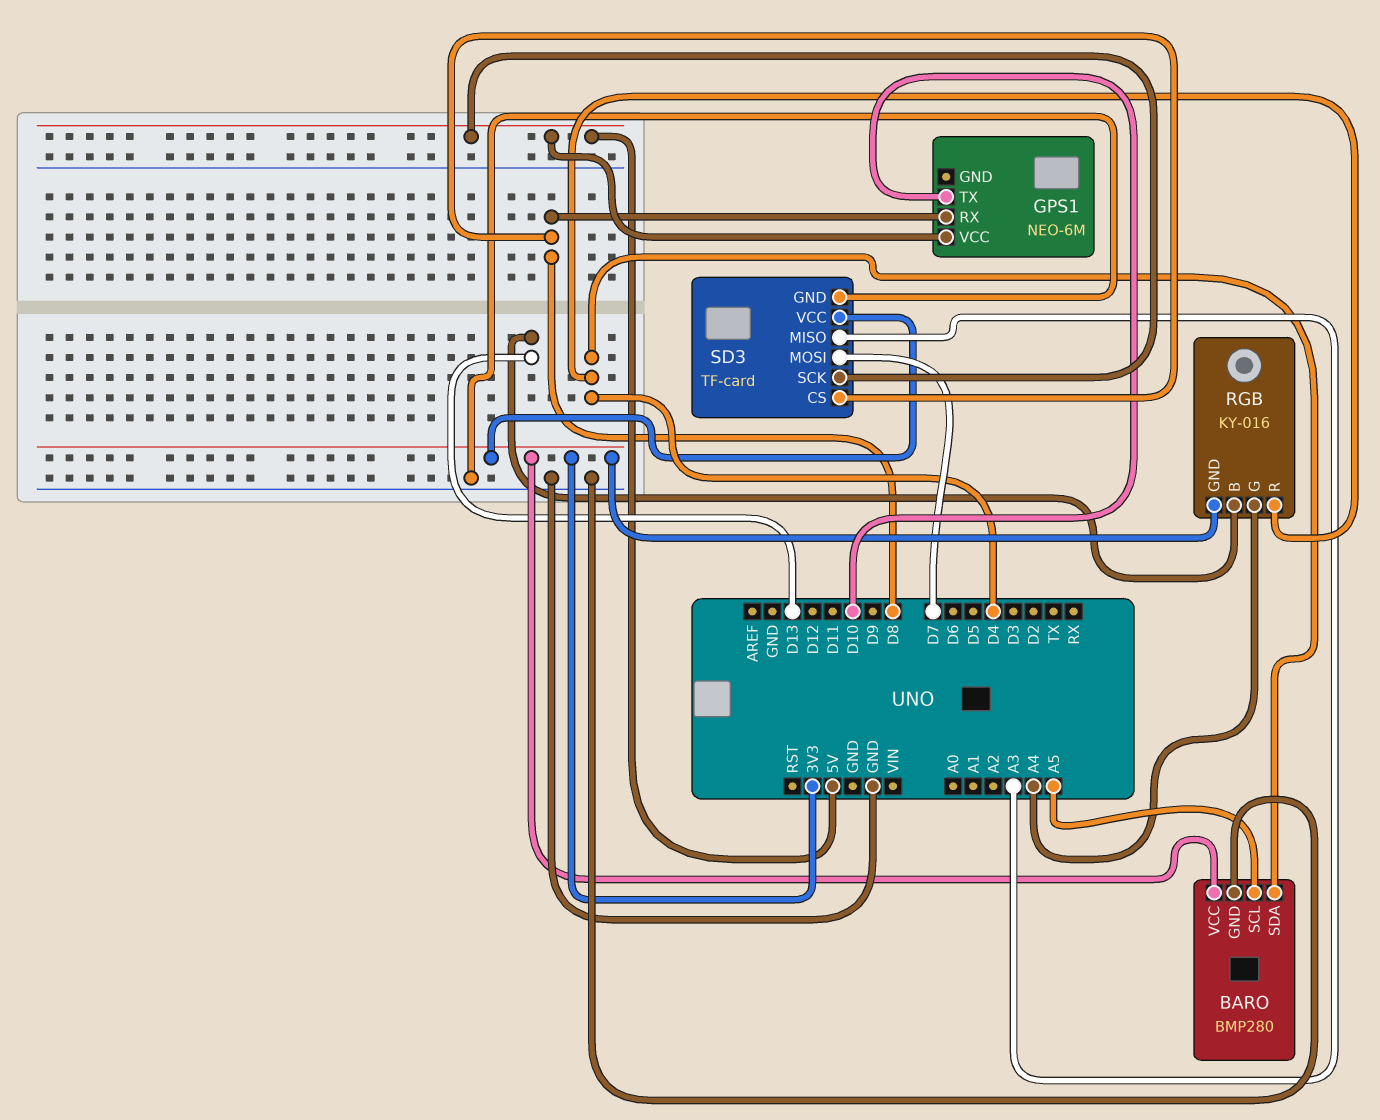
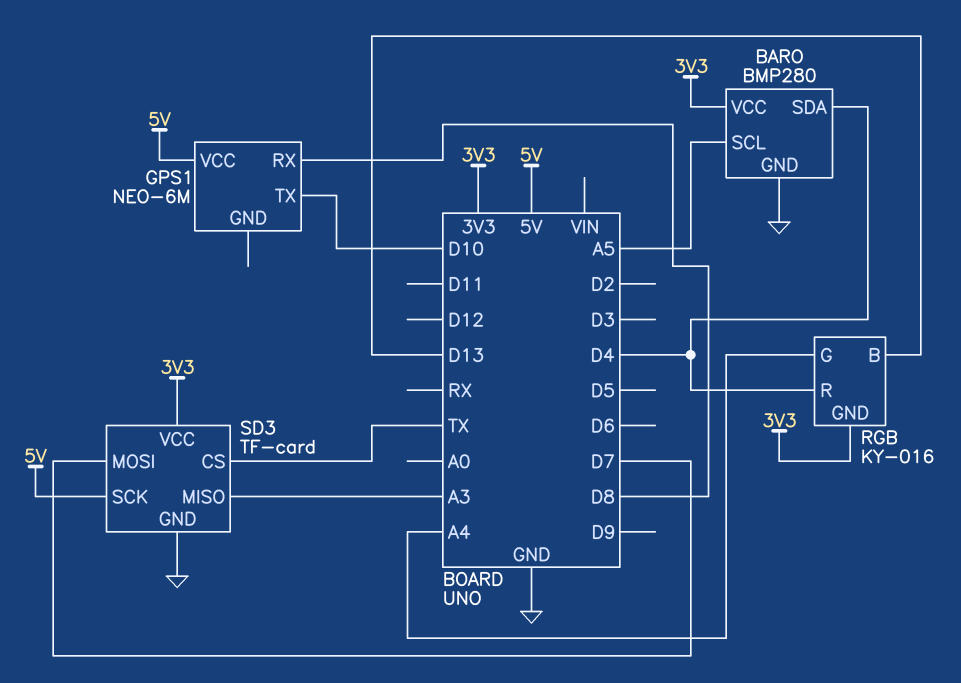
SD3 pin CS: D8 -> TX

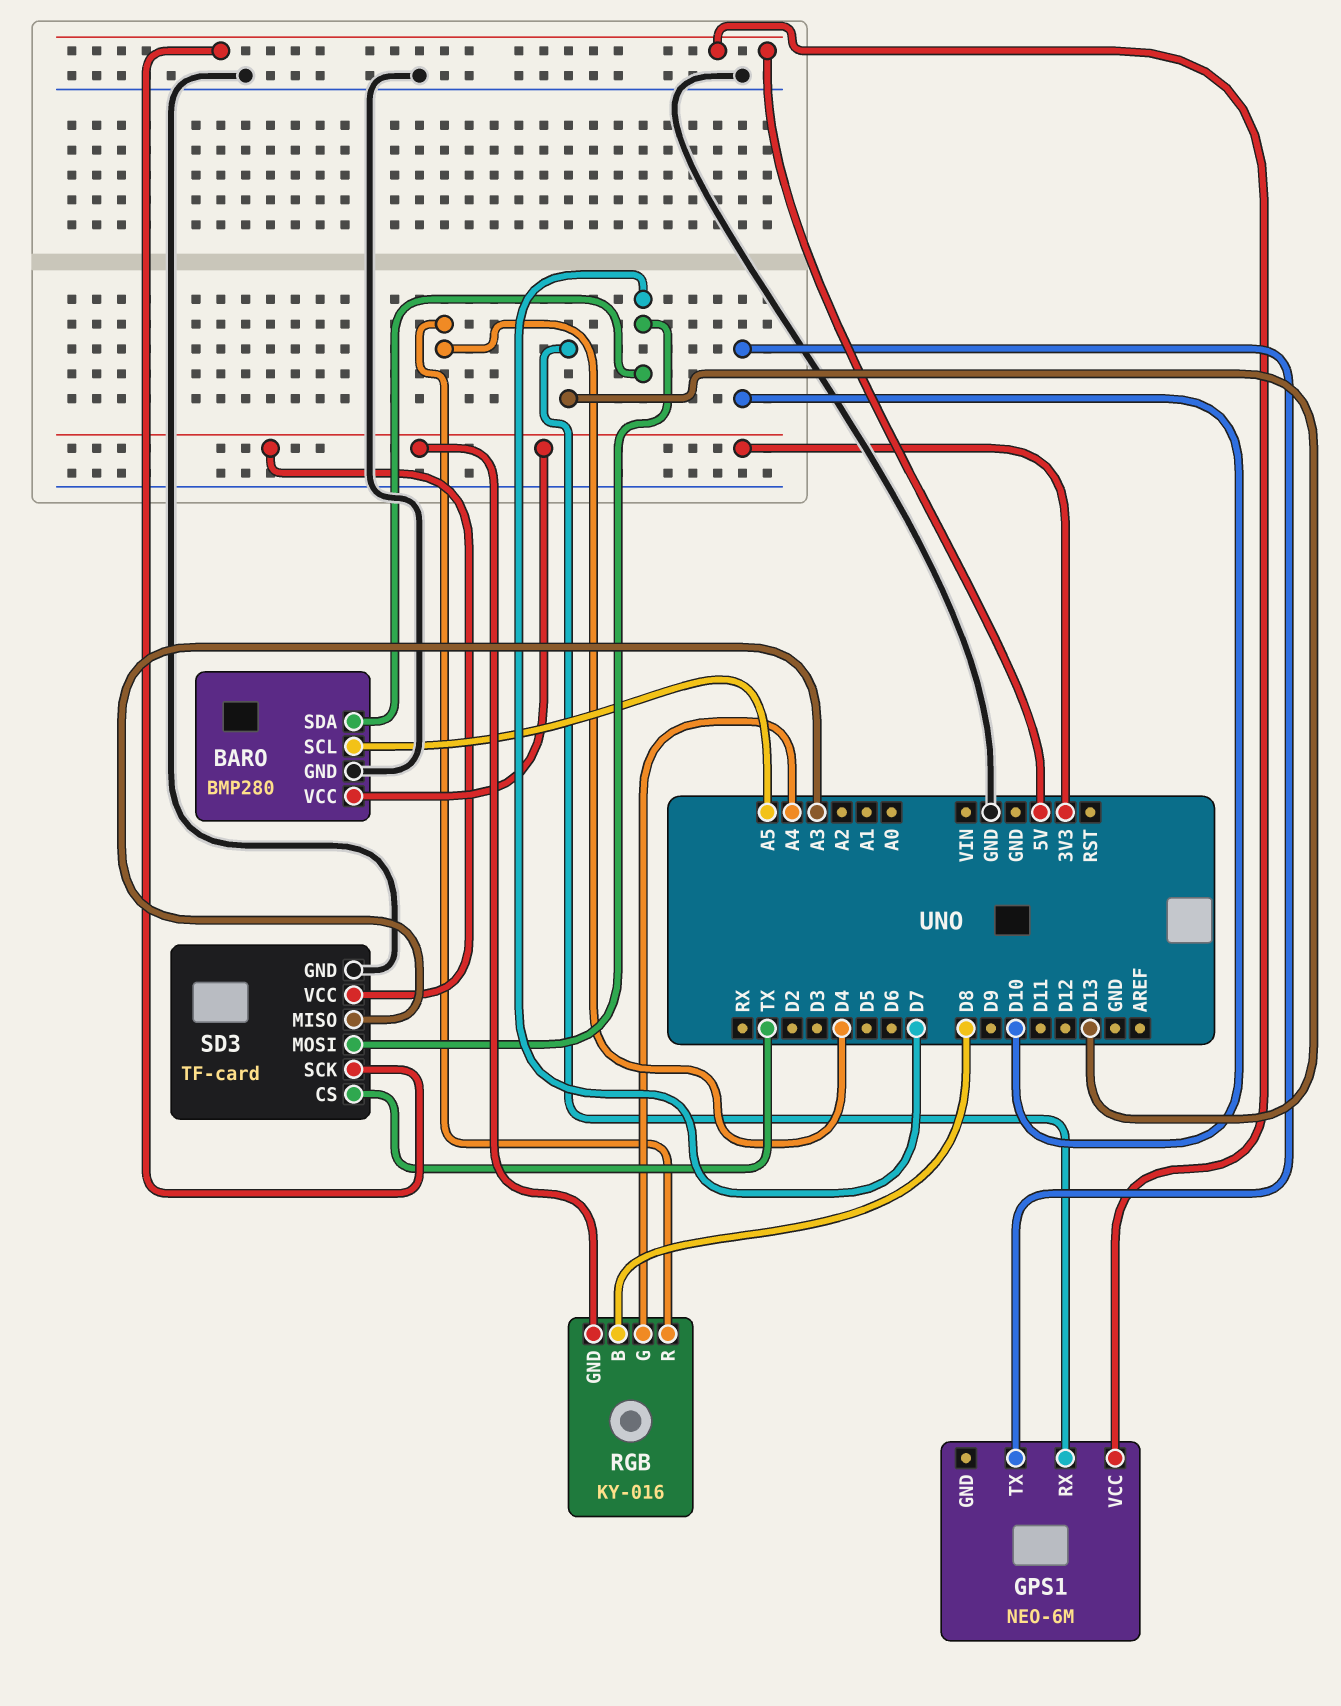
BARO pin SDA: D4 -> D7
GPS1 pin RX: D8 -> D13
RGB pin B: D13 -> D8

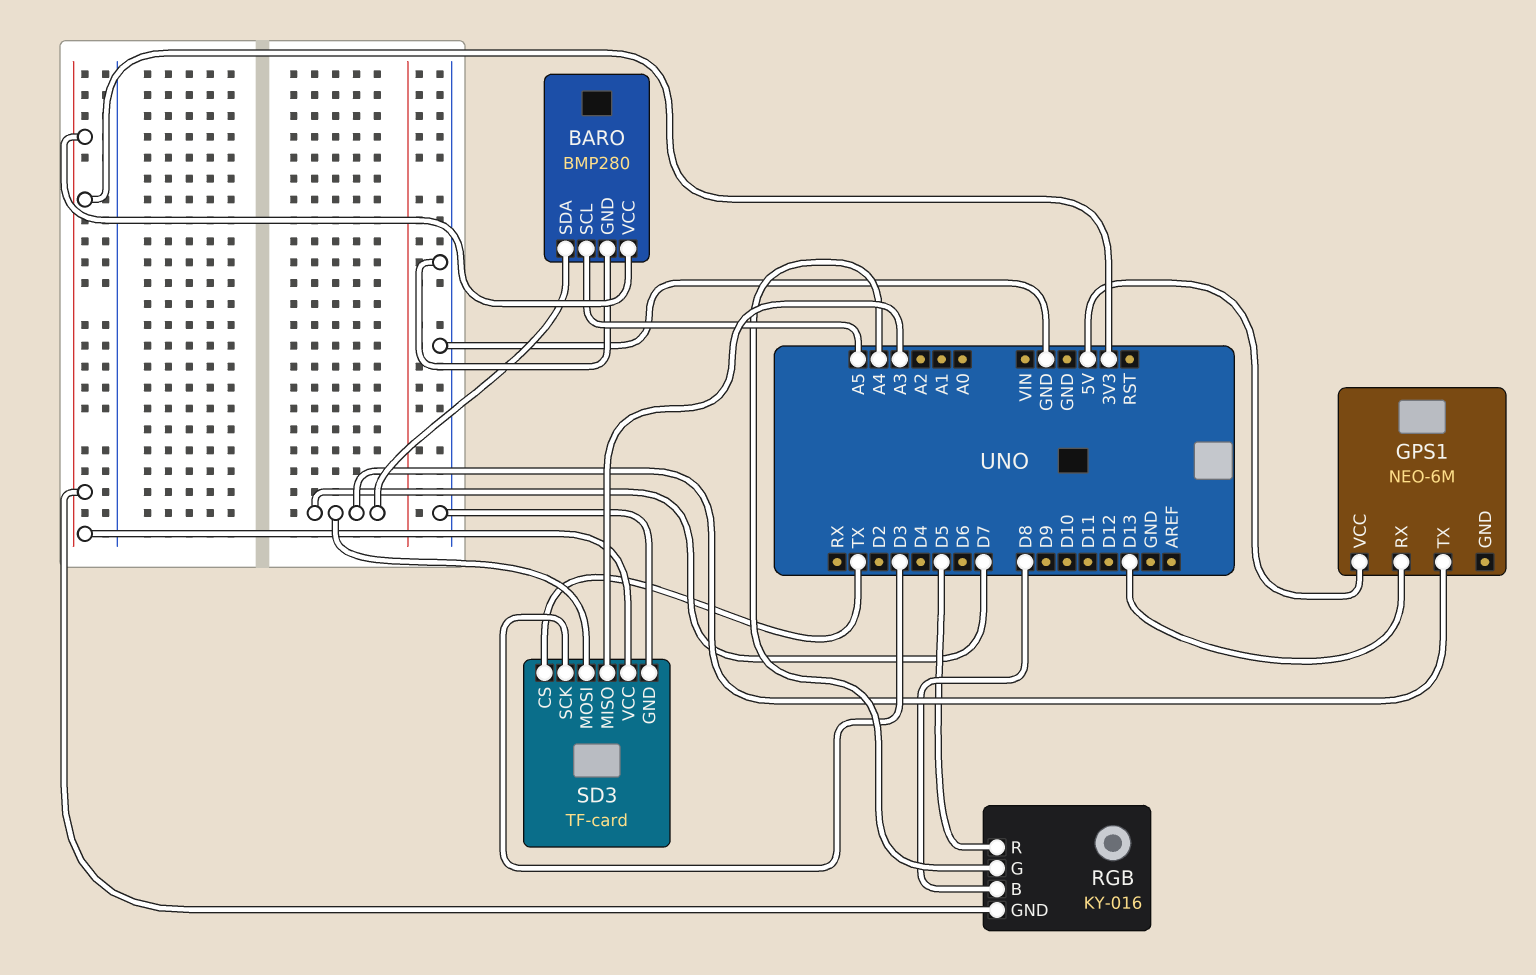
GPS1 pin TX: D10 -> D7
RGB pin R: D4 -> D5
SD3 pin SCK: 5V -> D3

